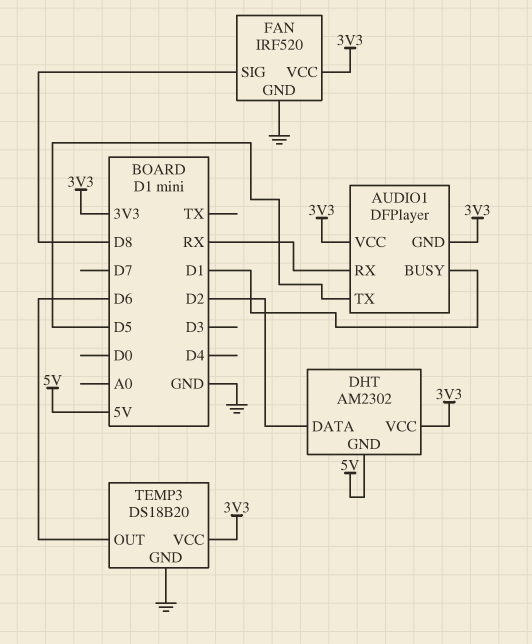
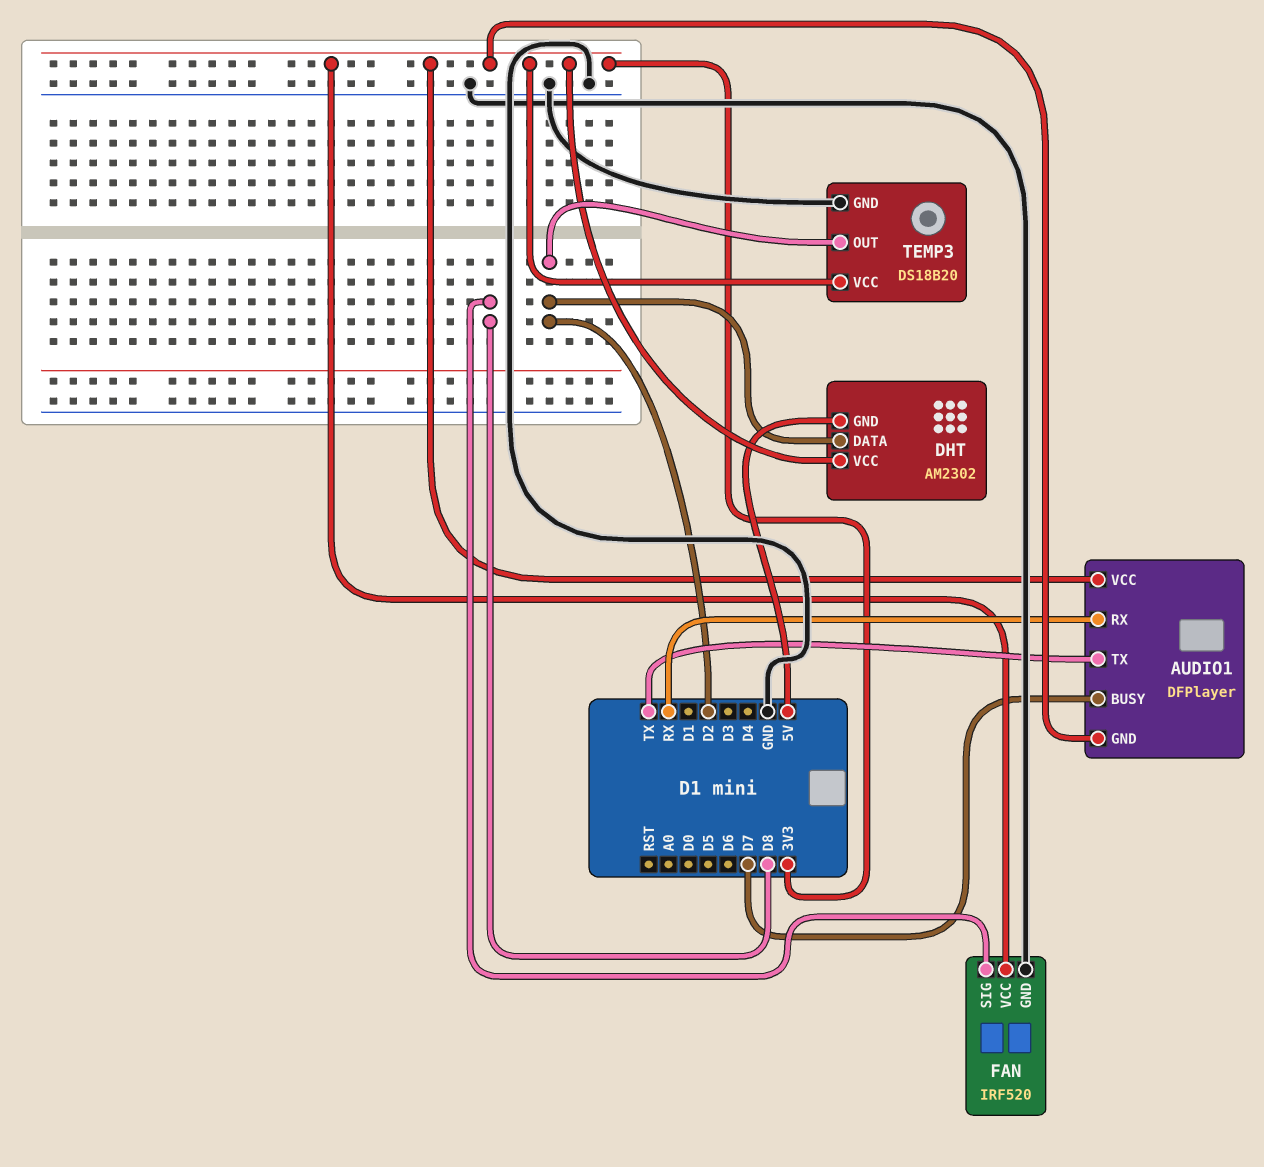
AUDIO1 pin BUSY: D1 -> D7
AUDIO1 pin TX: D5 -> TX
TEMP3 pin OUT: D6 -> D2

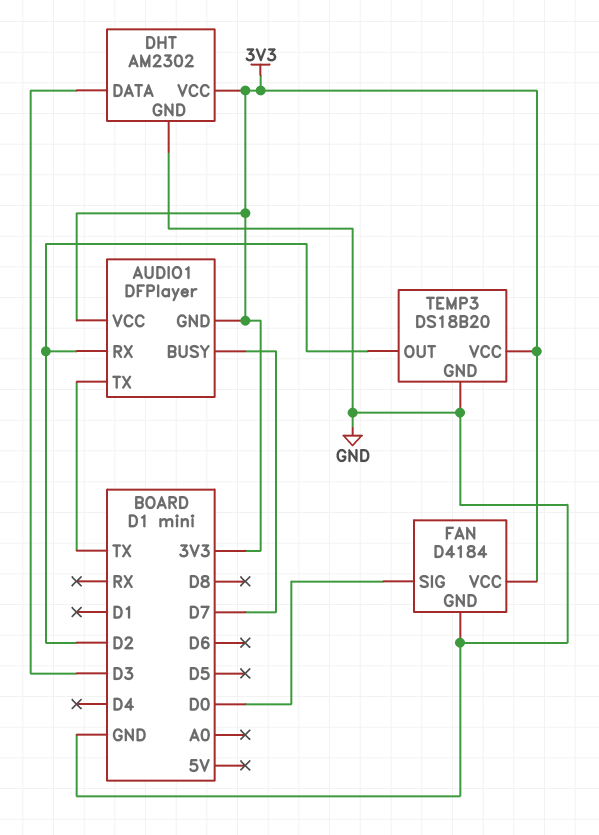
AUDIO1 pin RX: RX -> D2
DHT pin DATA: D2 -> D3
DHT pin GND: 5V -> GND
FAN: IRF520 -> D4184
FAN pin SIG: D8 -> D0

